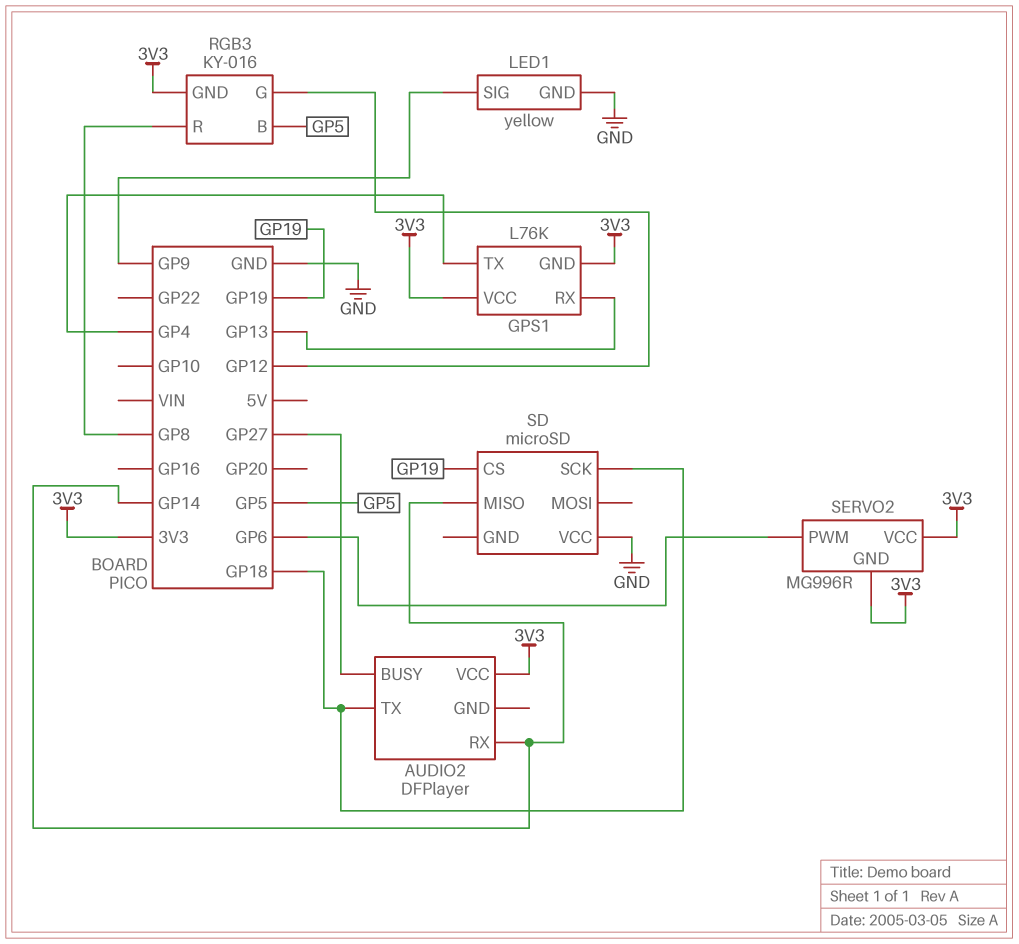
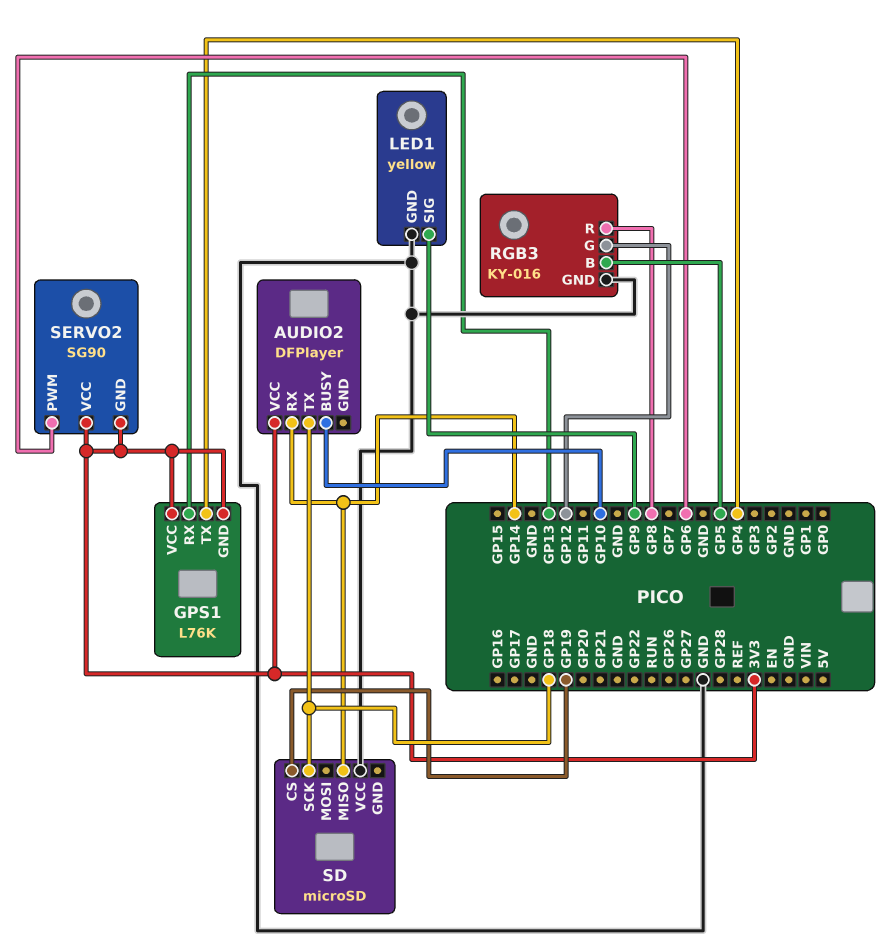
AUDIO2 pin BUSY: GP27 -> GP10
RGB3 pin GND: 3V3 -> GND
SERVO2: MG996R -> SG90

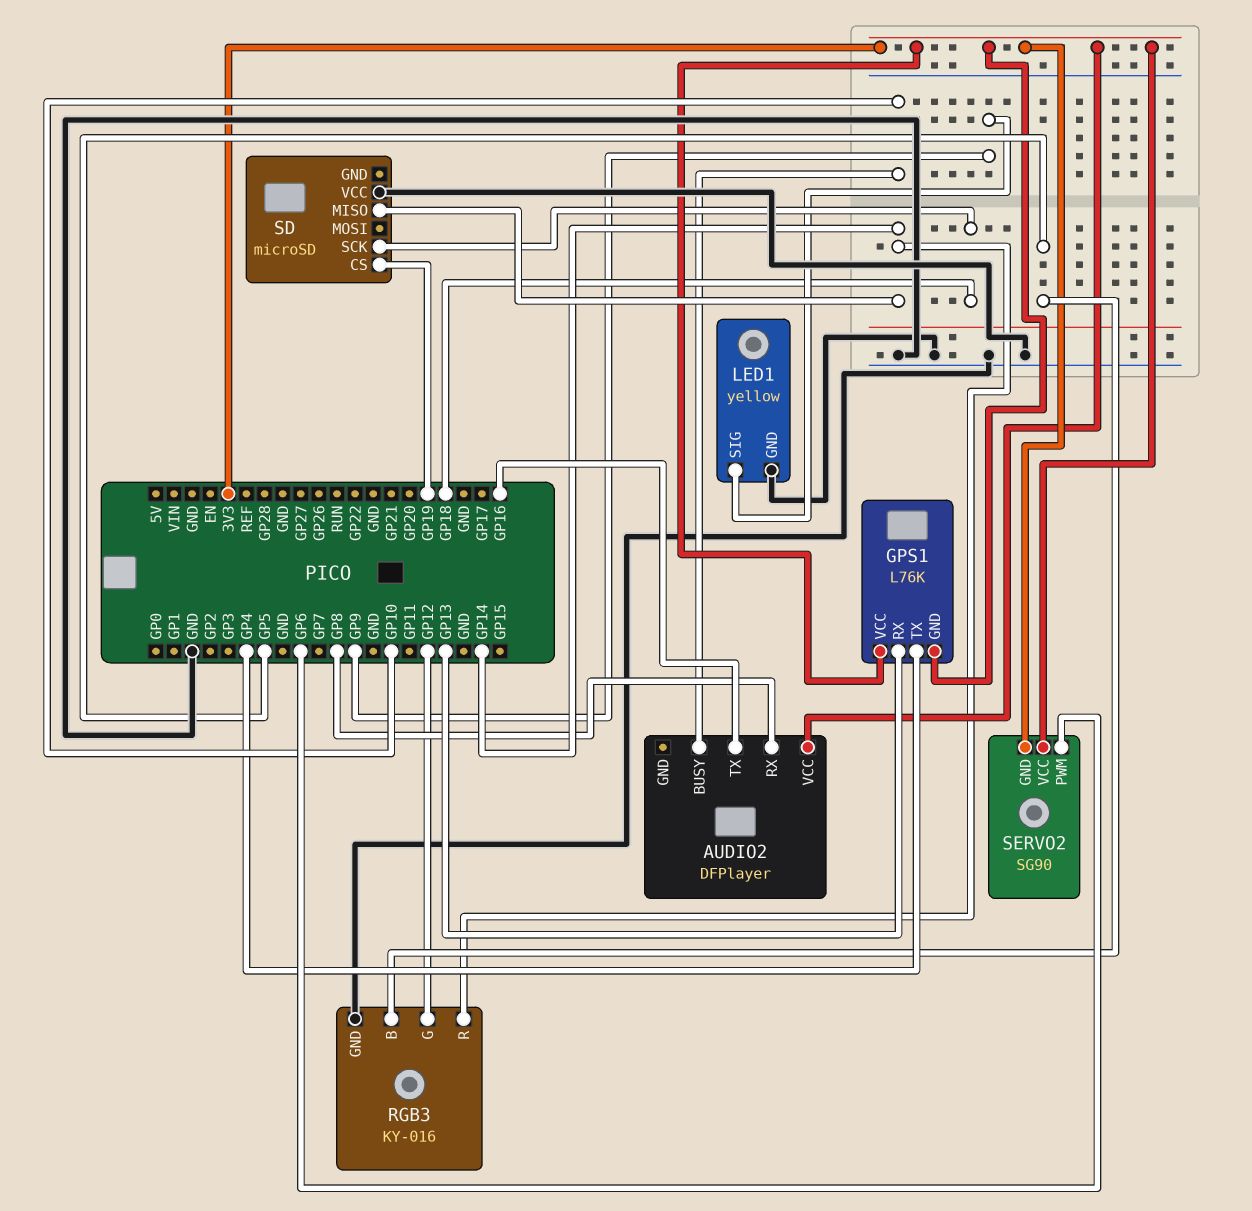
AUDIO2 pin RX: GP14 -> GP8
AUDIO2 pin TX: GP18 -> GP16
RGB3 pin R: GP8 -> GP14

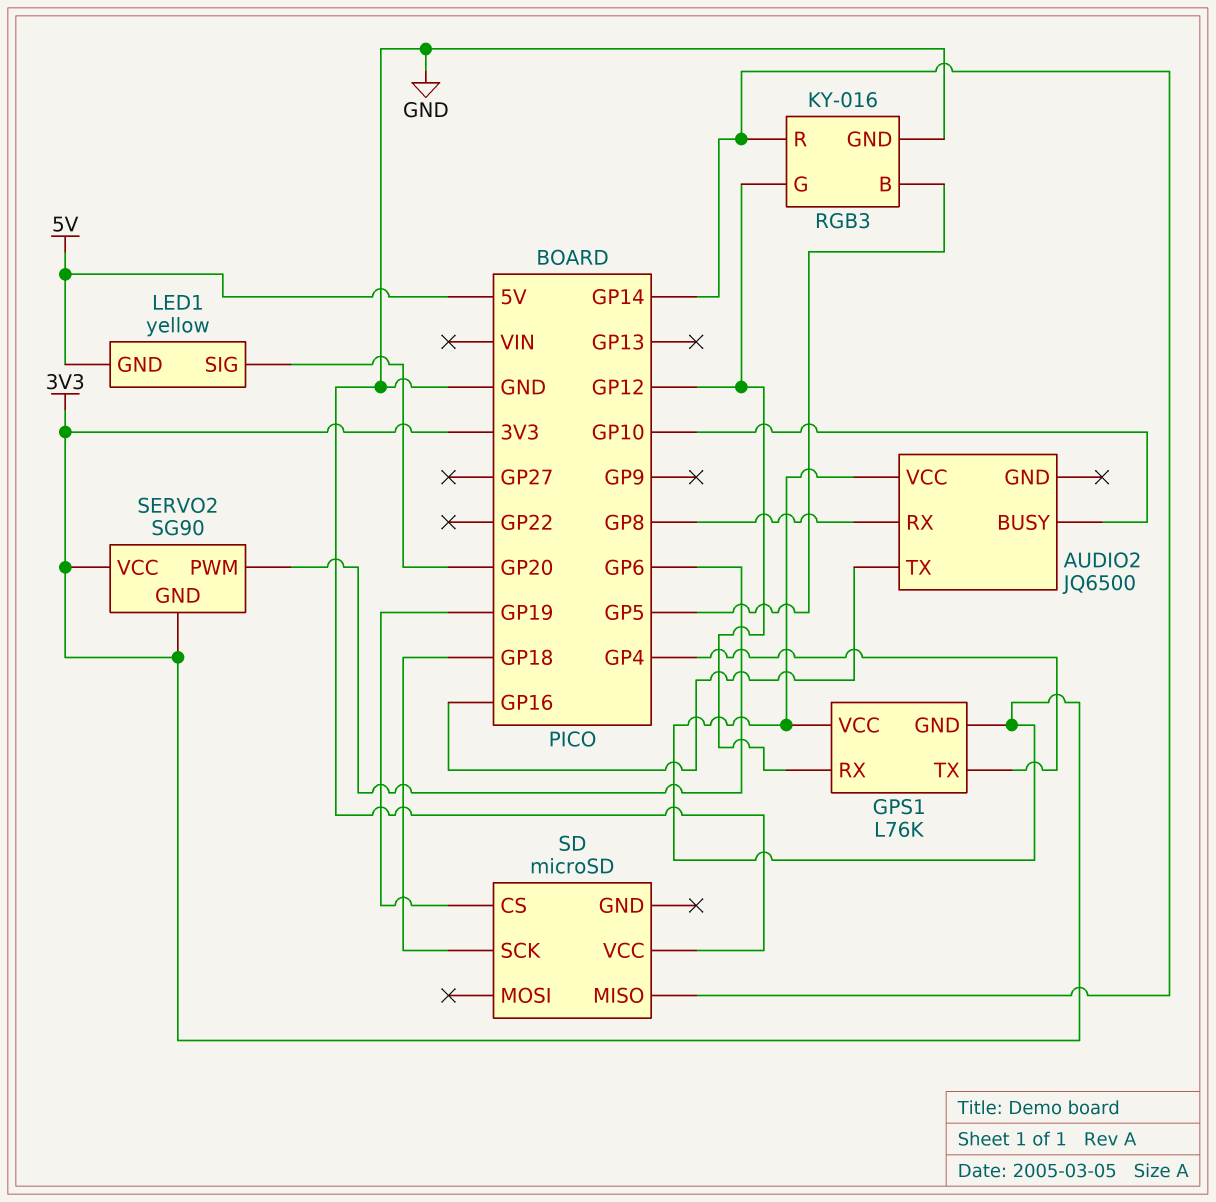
AUDIO2: DFPlayer -> JQ6500
GPS1 pin RX: GP13 -> GP12
LED1 pin GND: GND -> 5V
LED1 pin SIG: GP9 -> GP20

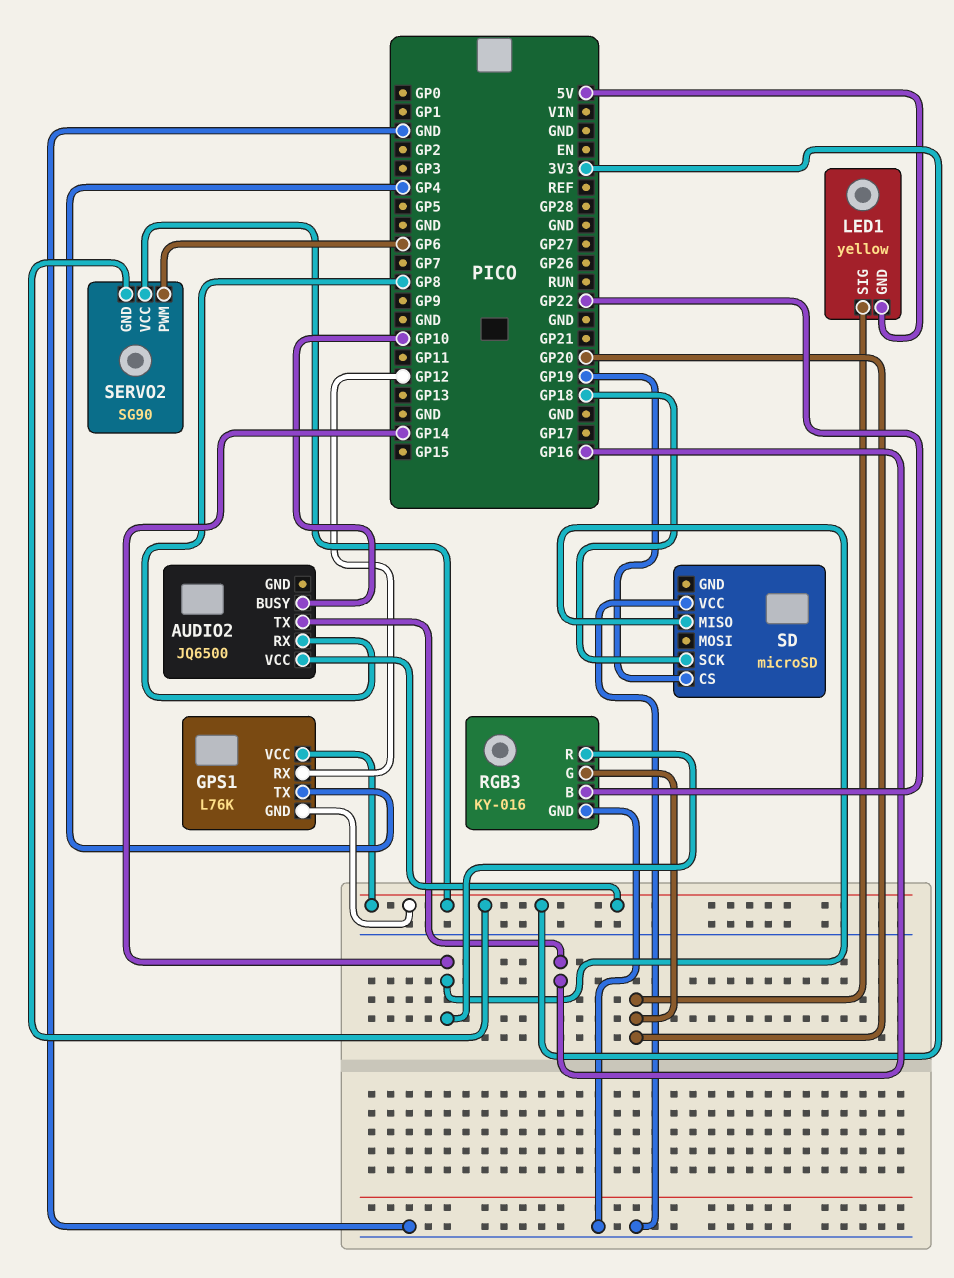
RGB3 pin B: GP5 -> GP22
RGB3 pin G: GP12 -> GP20

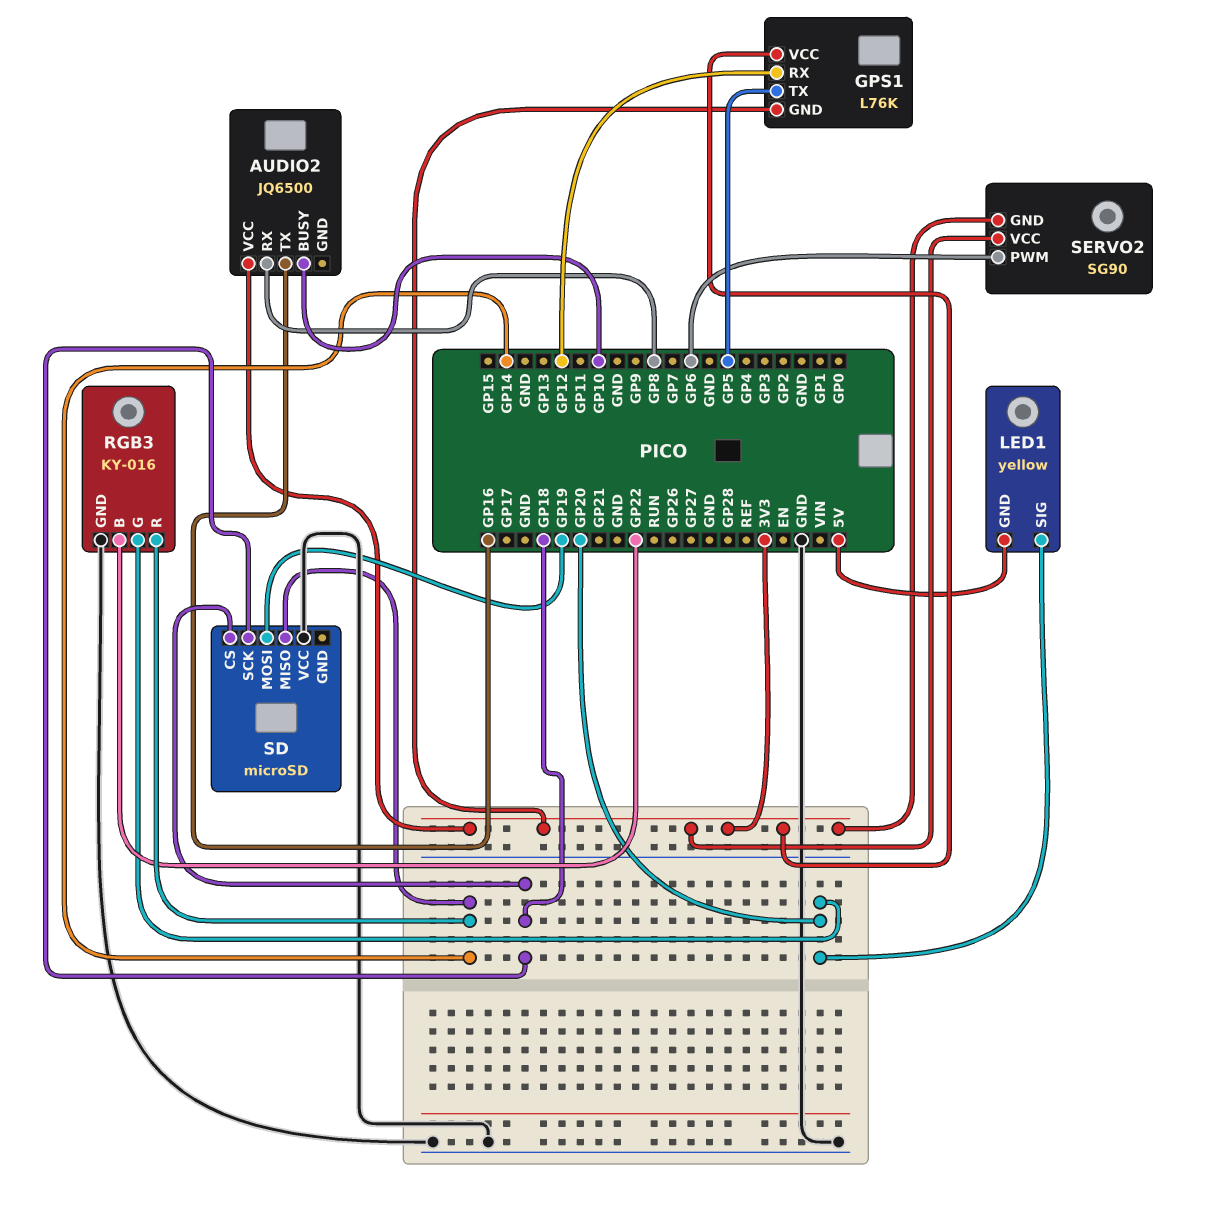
GPS1 pin TX: GP4 -> GP5
SD pin CS: GP19 -> GP18
SD pin MOSI: none -> GP19

